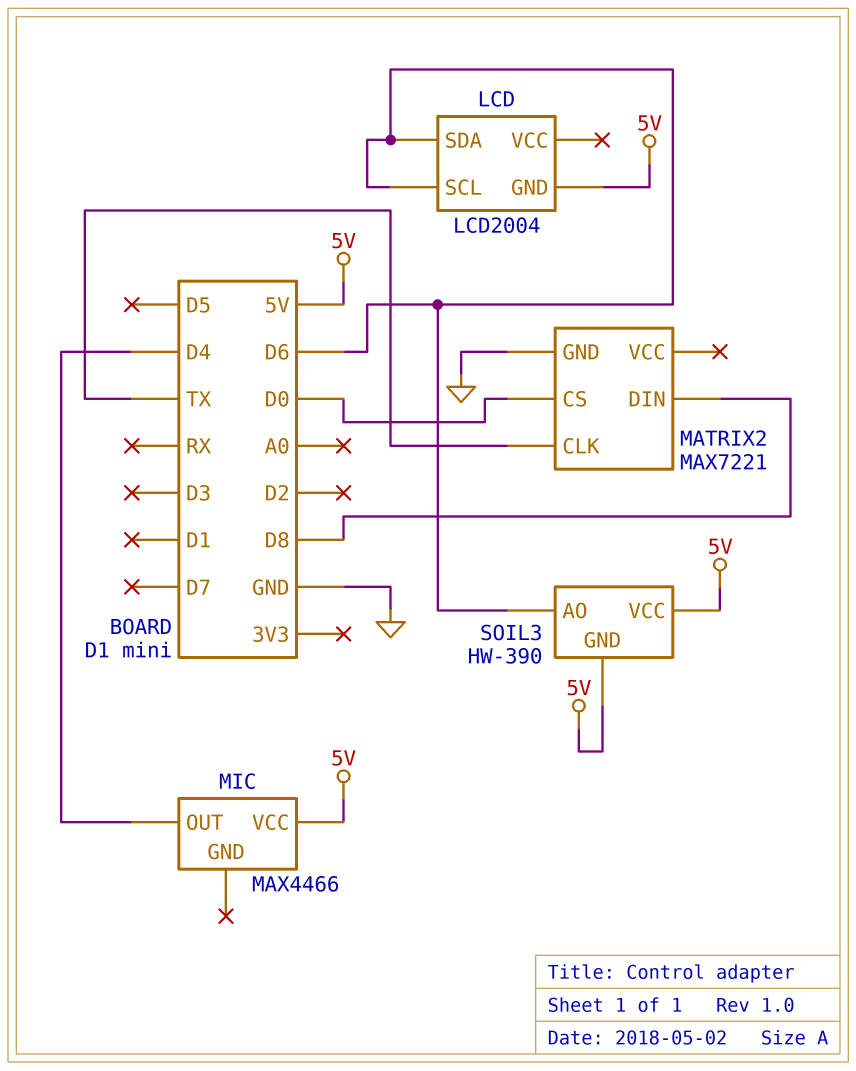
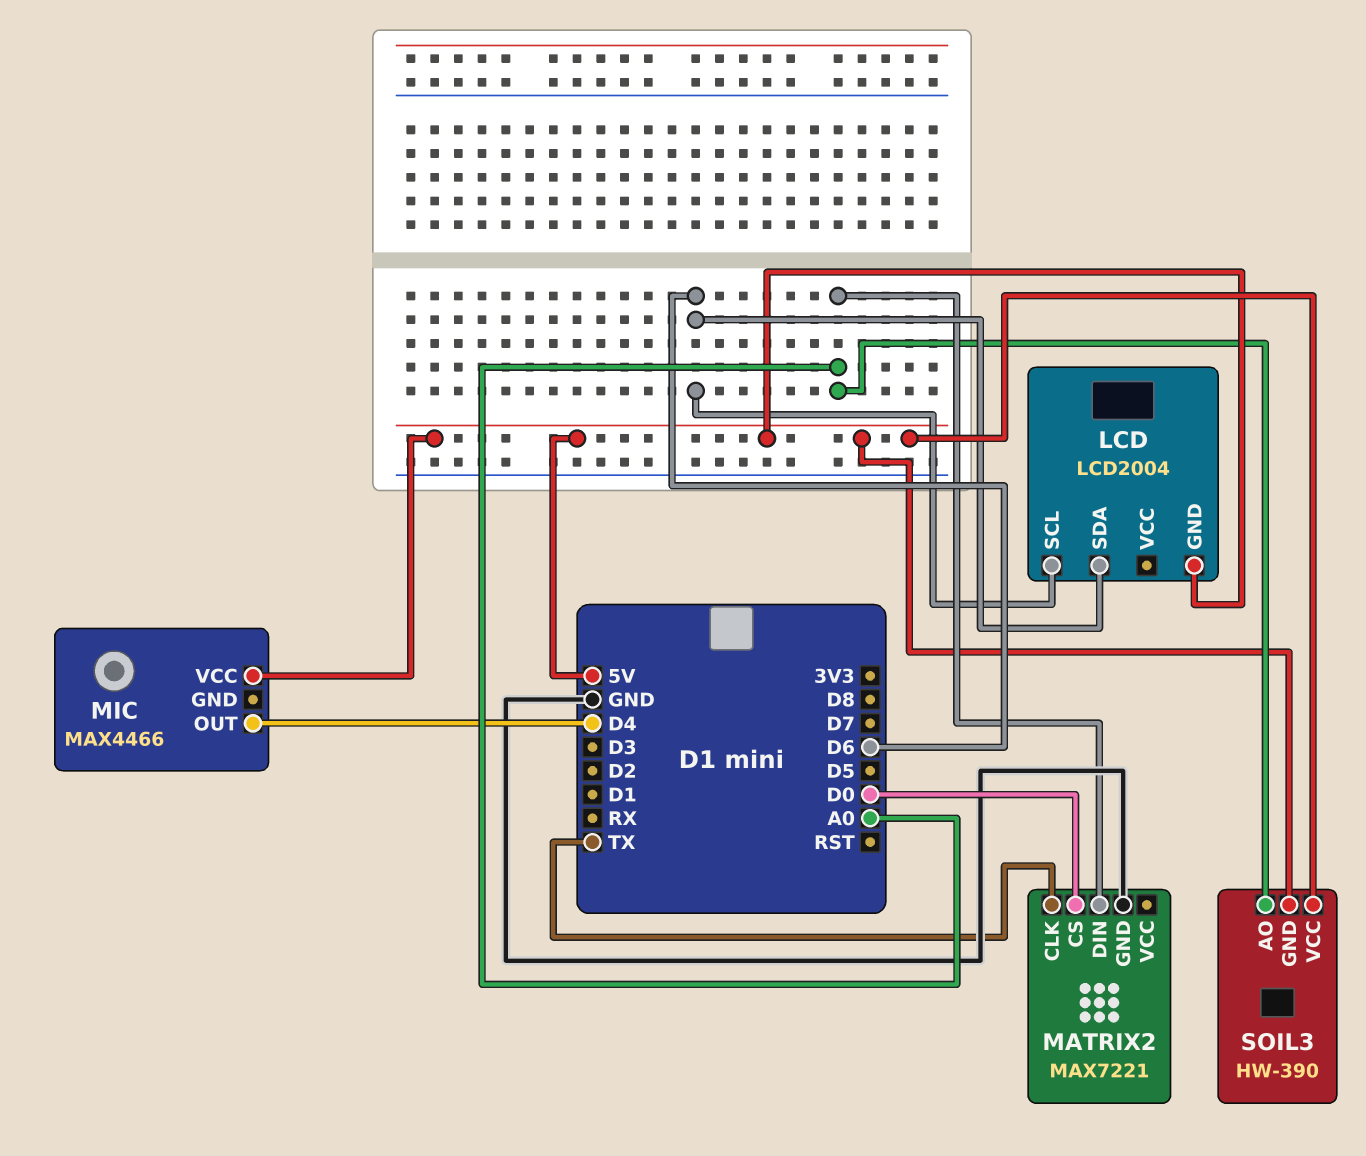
MATRIX2 pin DIN: D8 -> A0
SOIL3 pin AO: D6 -> A0

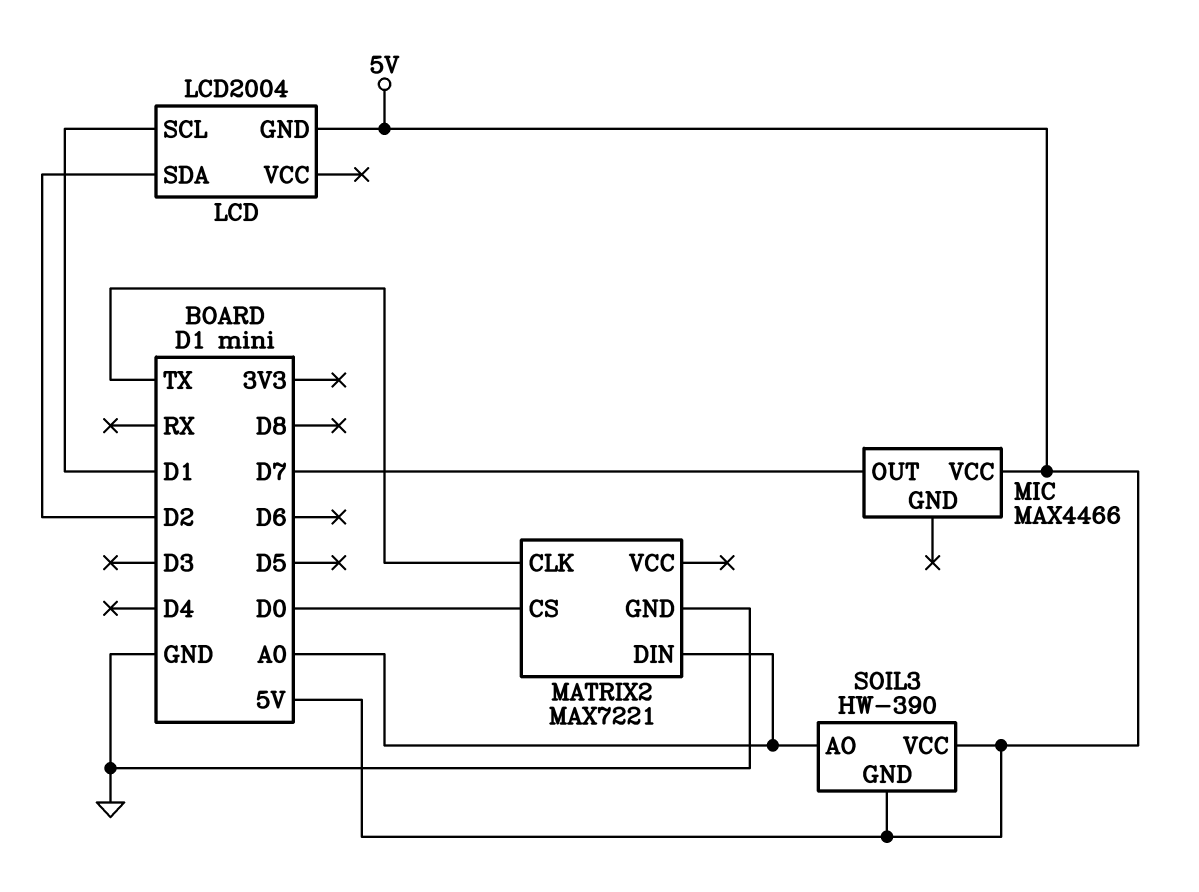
LCD pin SCL: D6 -> D1
LCD pin SDA: D6 -> D2
MIC pin OUT: D4 -> D7

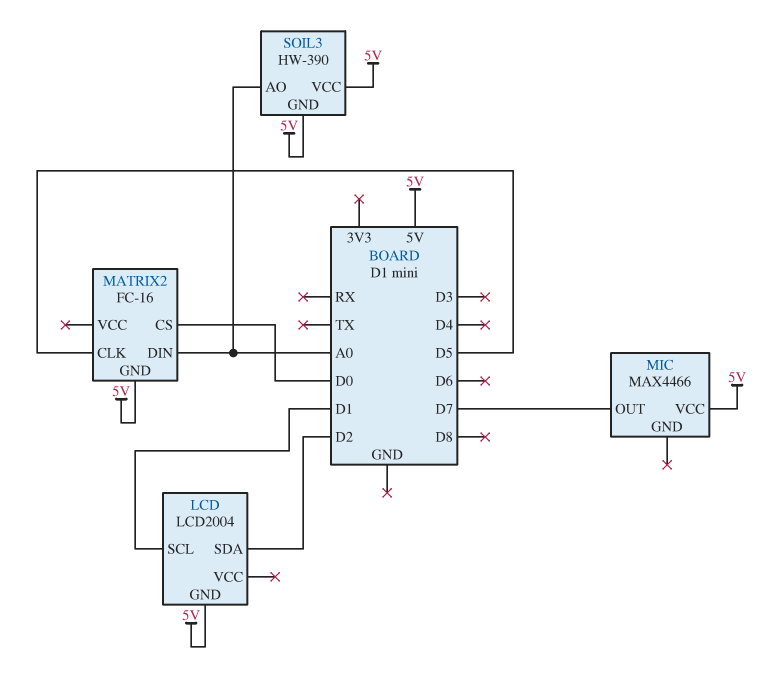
MATRIX2: MAX7221 -> FC-16
MATRIX2 pin CLK: TX -> D5
MATRIX2 pin GND: GND -> 5V

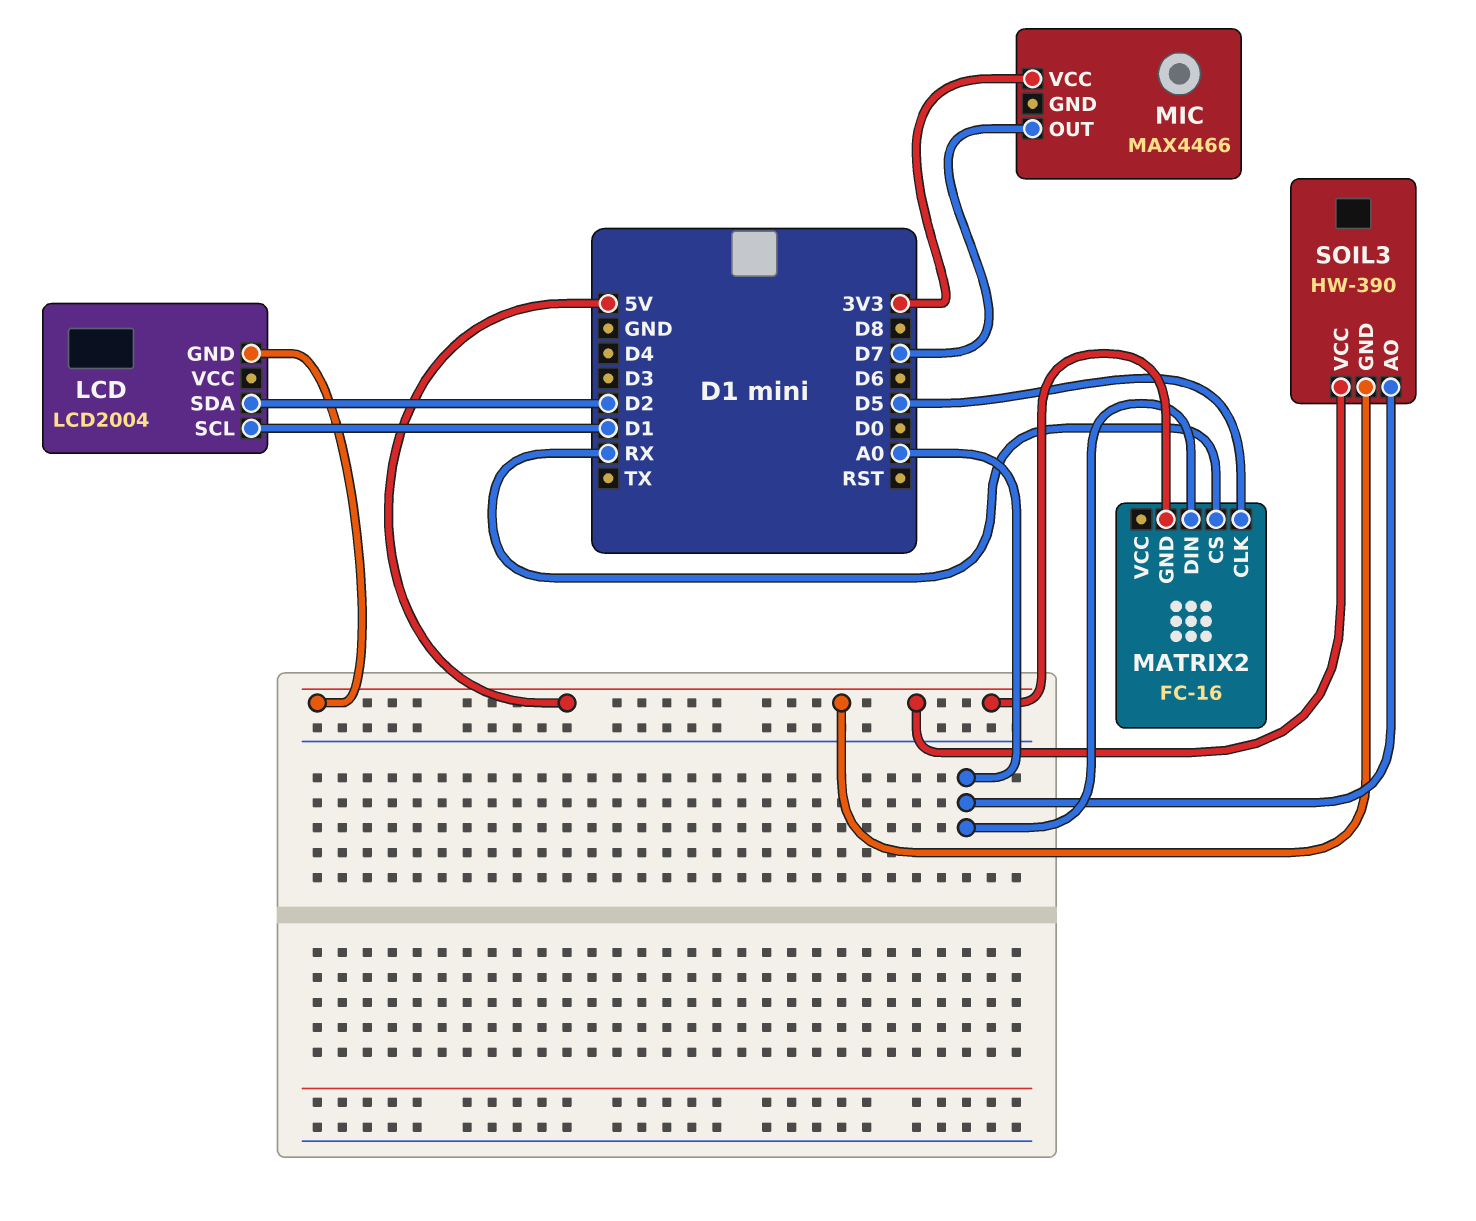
MATRIX2 pin CS: D0 -> RX
MIC pin VCC: 5V -> 3V3

